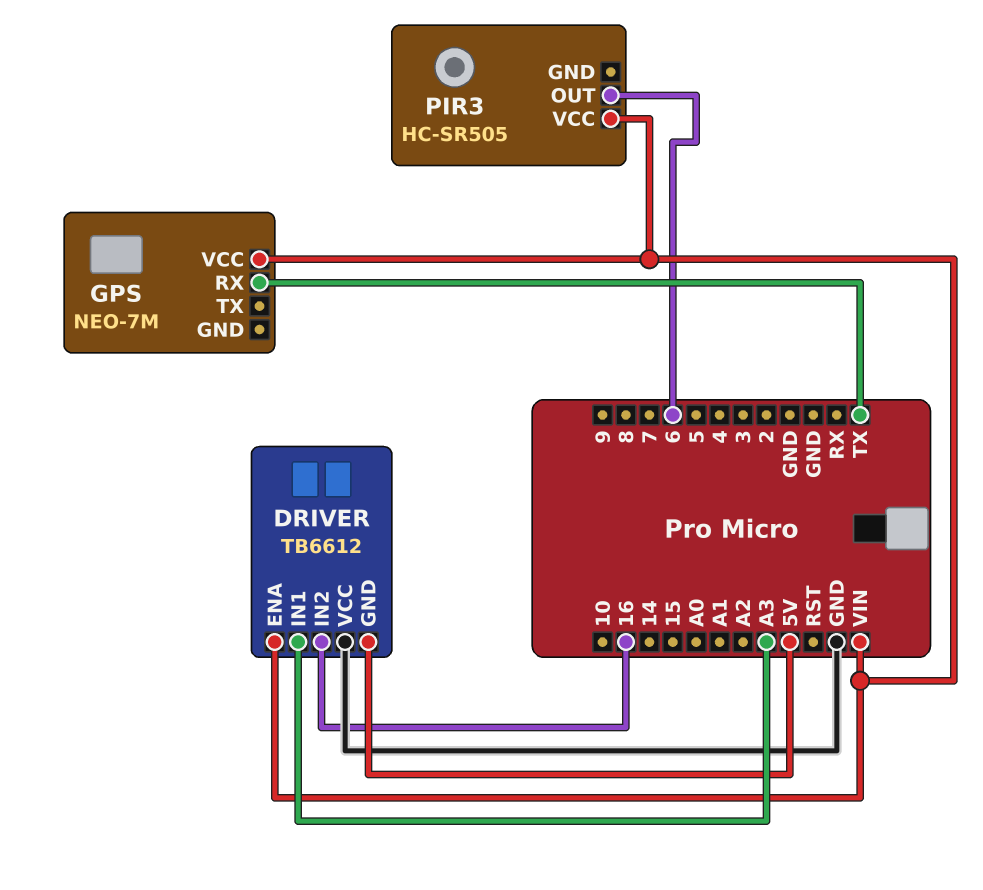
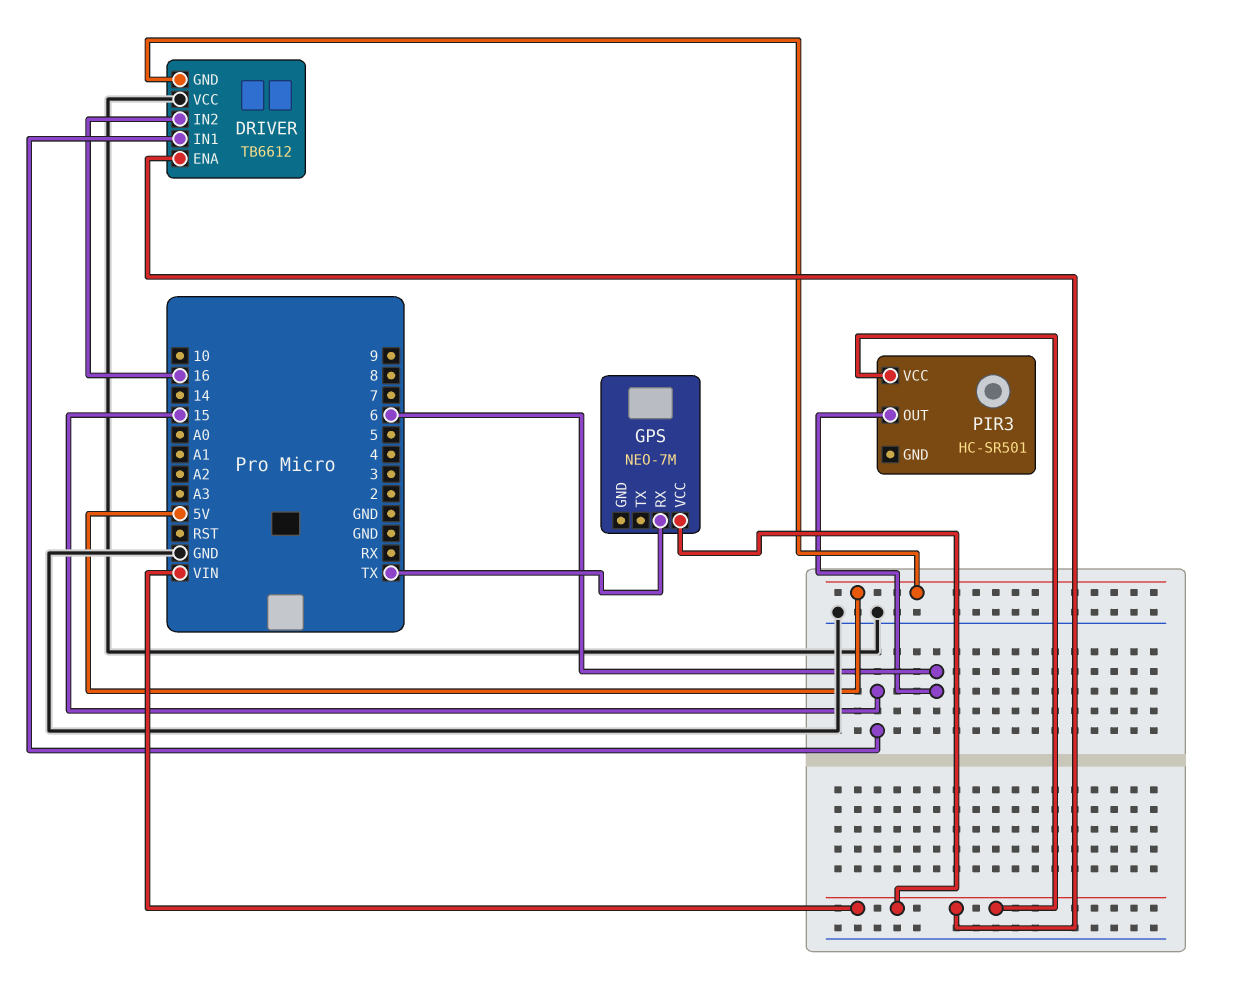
DRIVER pin IN1: A3 -> 15
PIR3: HC-SR505 -> HC-SR501

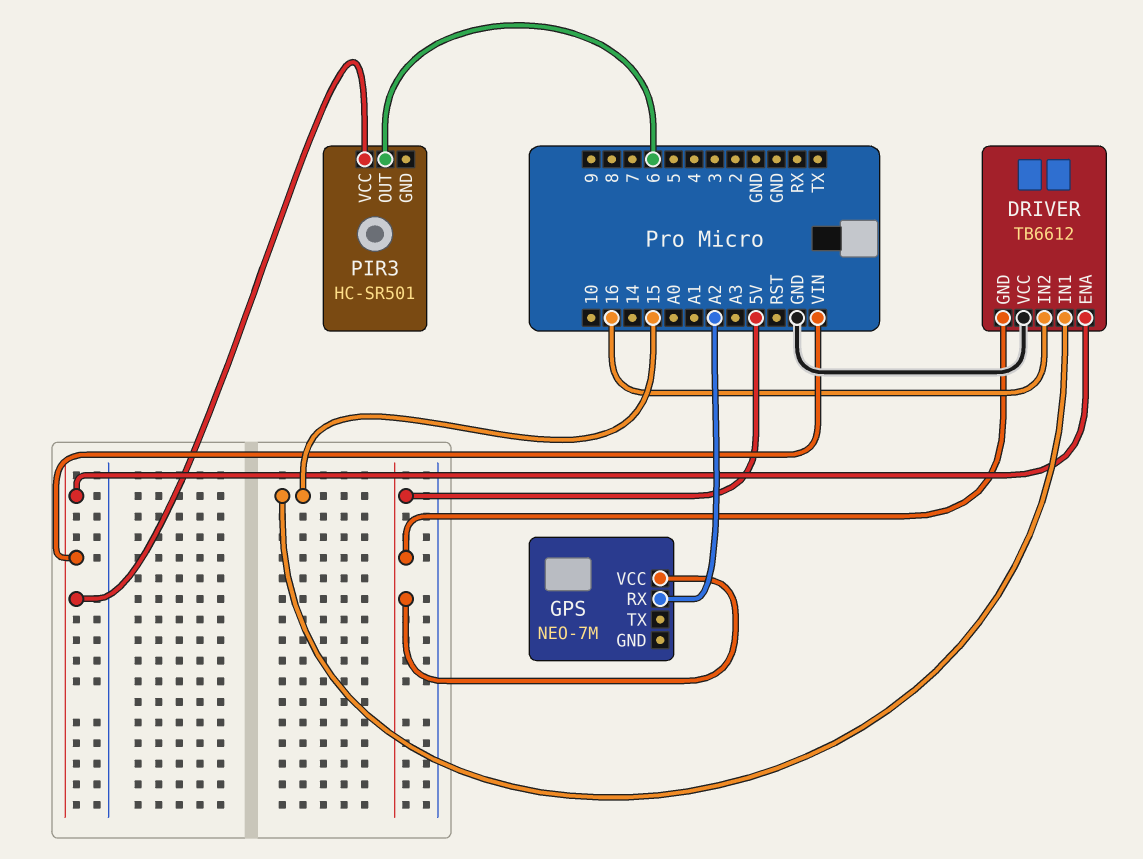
GPS pin RX: TX -> A2
GPS pin VCC: VIN -> 5V

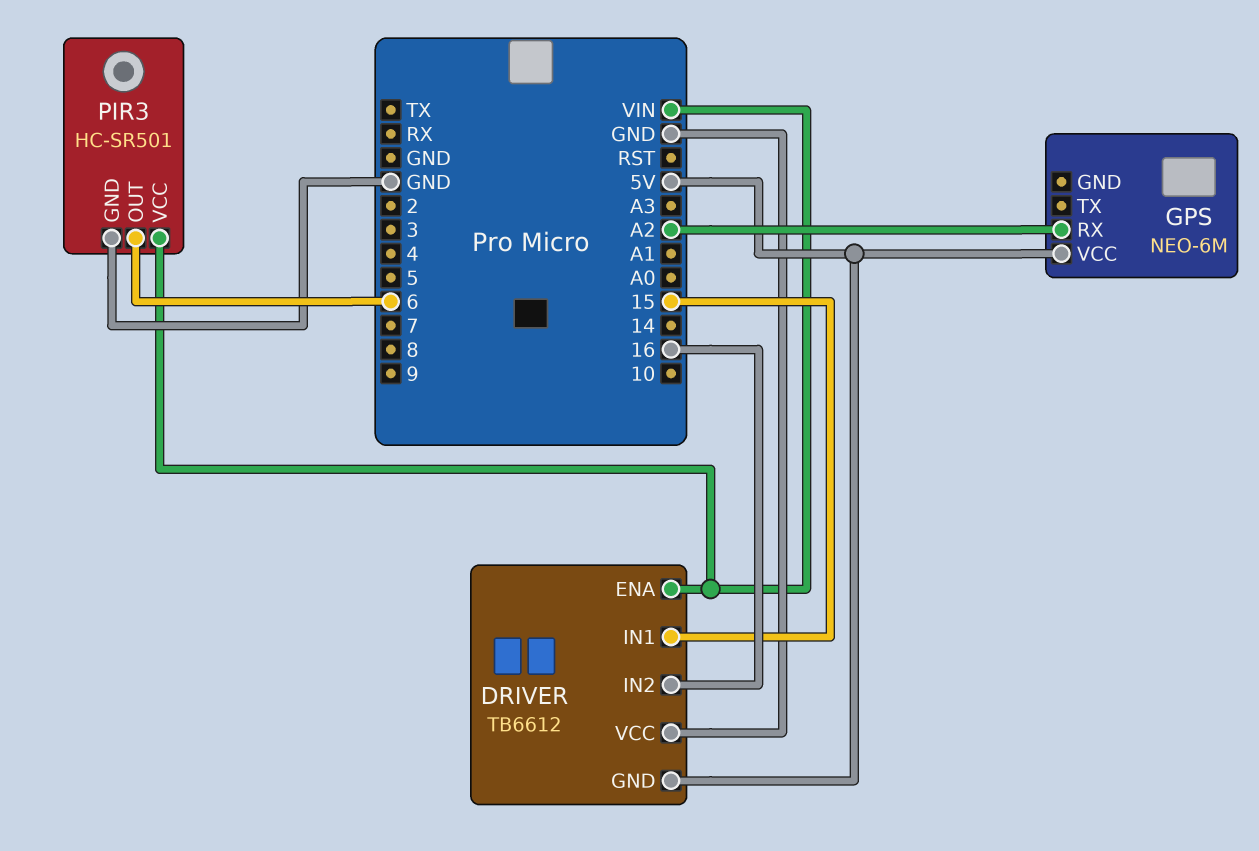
GPS: NEO-7M -> NEO-6M
PIR3 pin GND: none -> GND

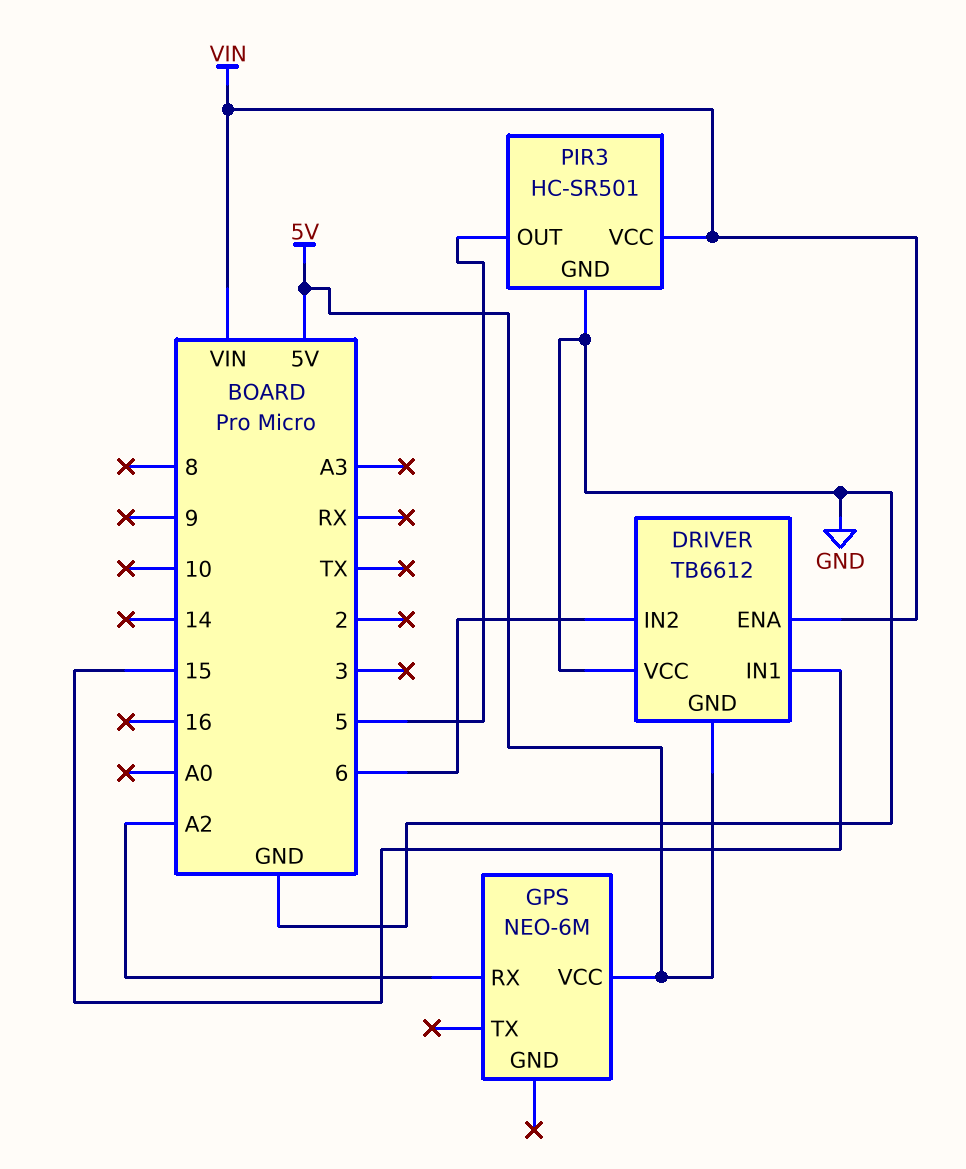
DRIVER pin IN2: 16 -> 6
PIR3 pin OUT: 6 -> 5

